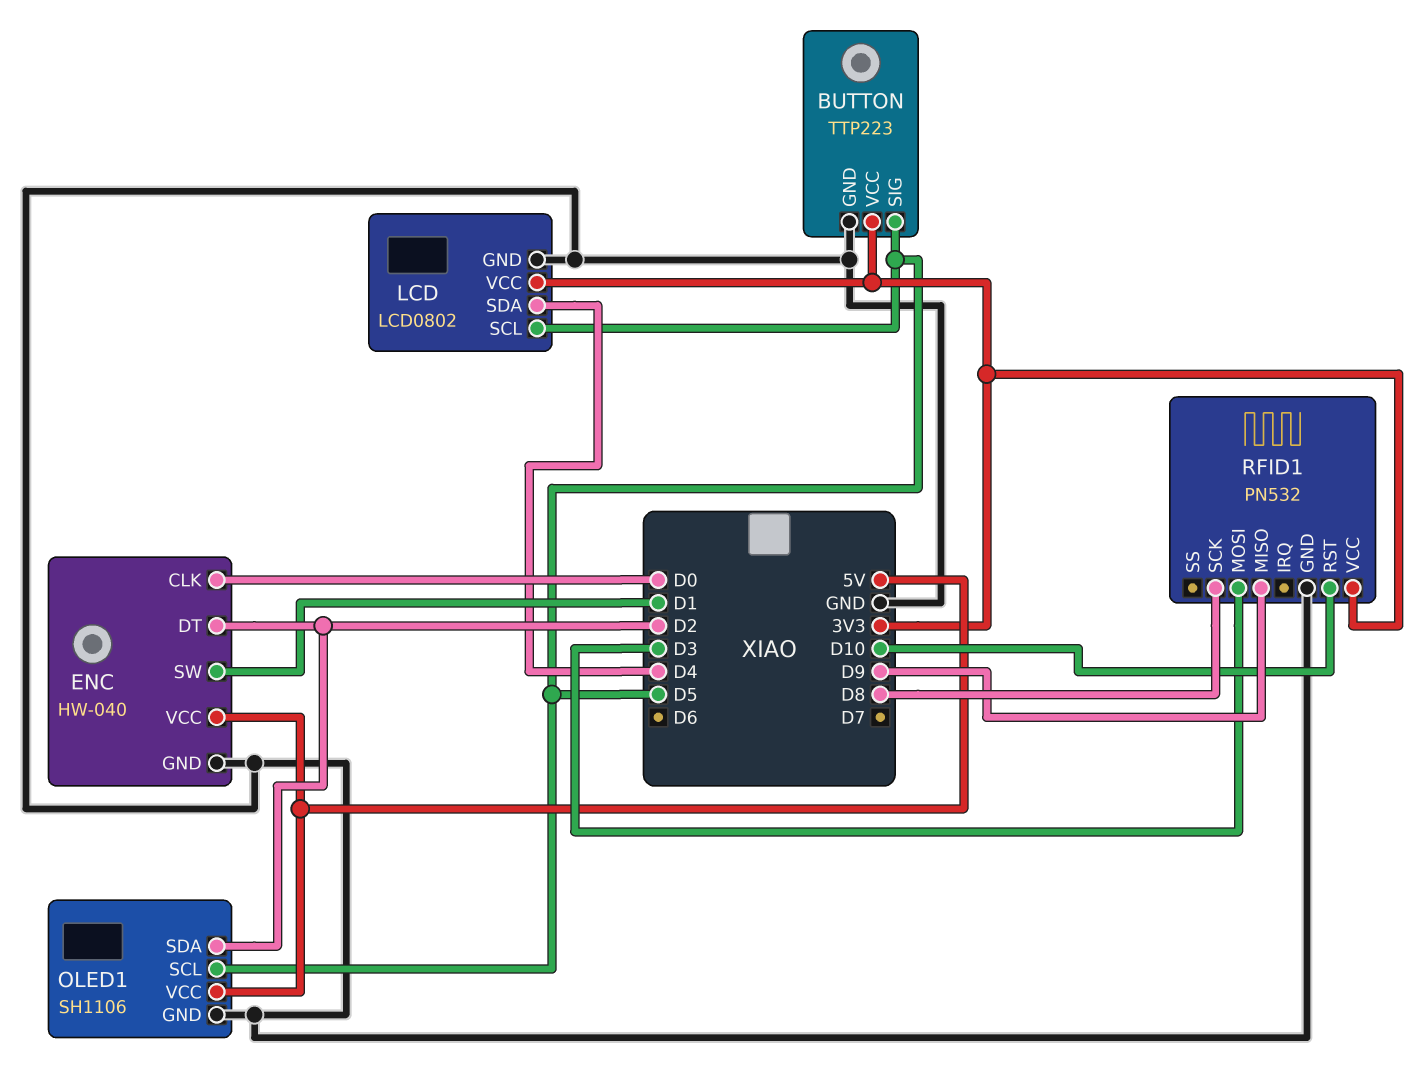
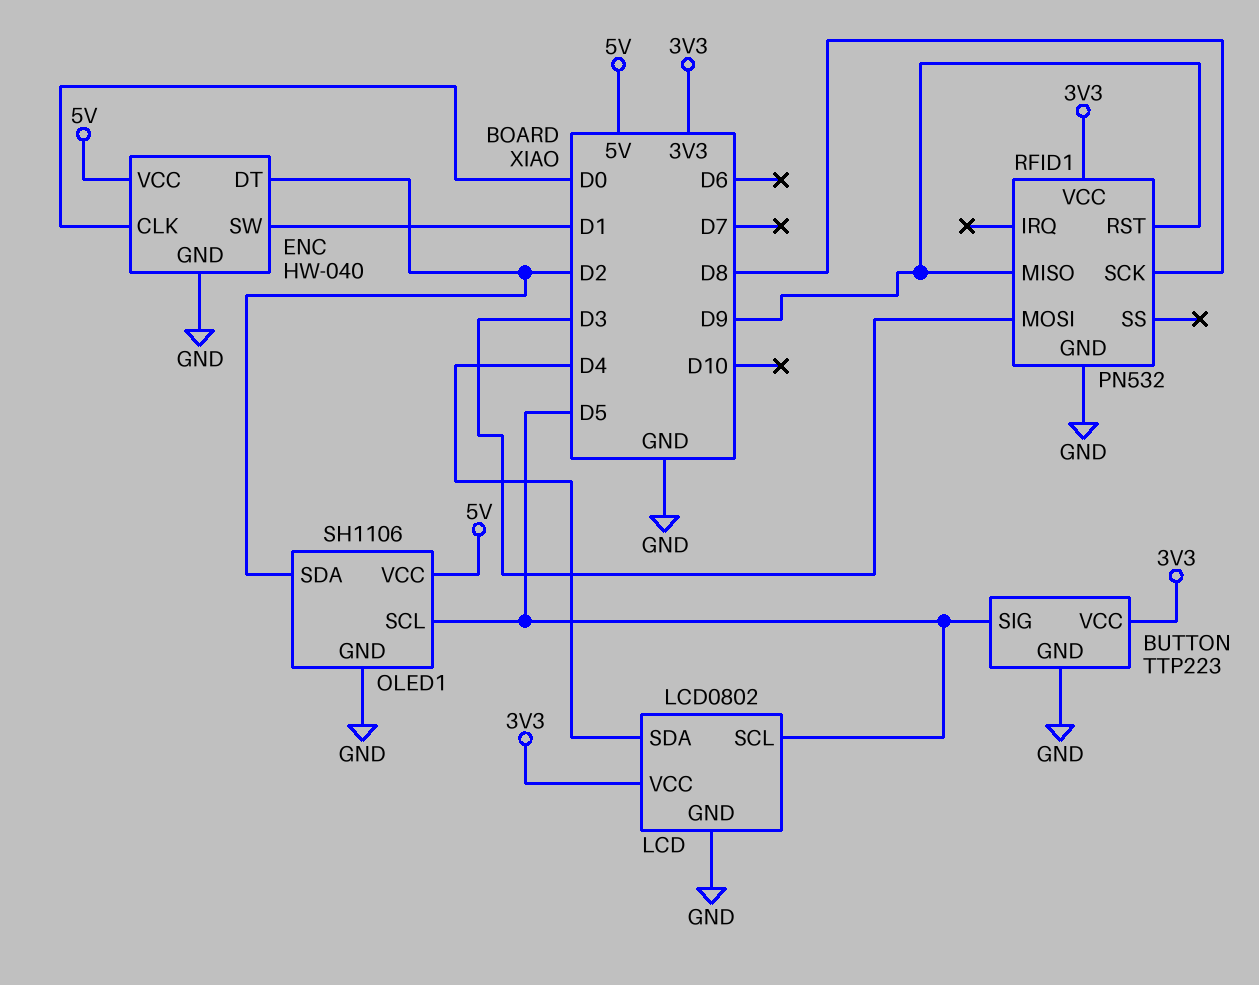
RFID1 pin RST: D10 -> D9

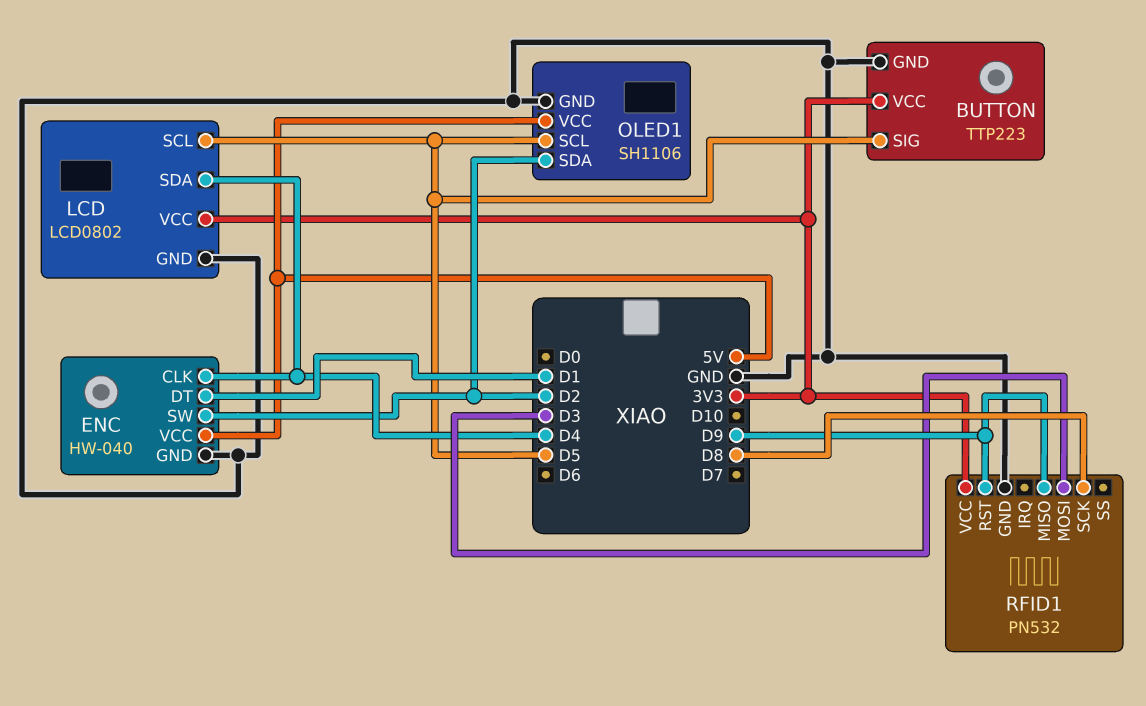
ENC pin CLK: D0 -> D4
ENC pin DT: D2 -> D1
ENC pin SW: D1 -> D2

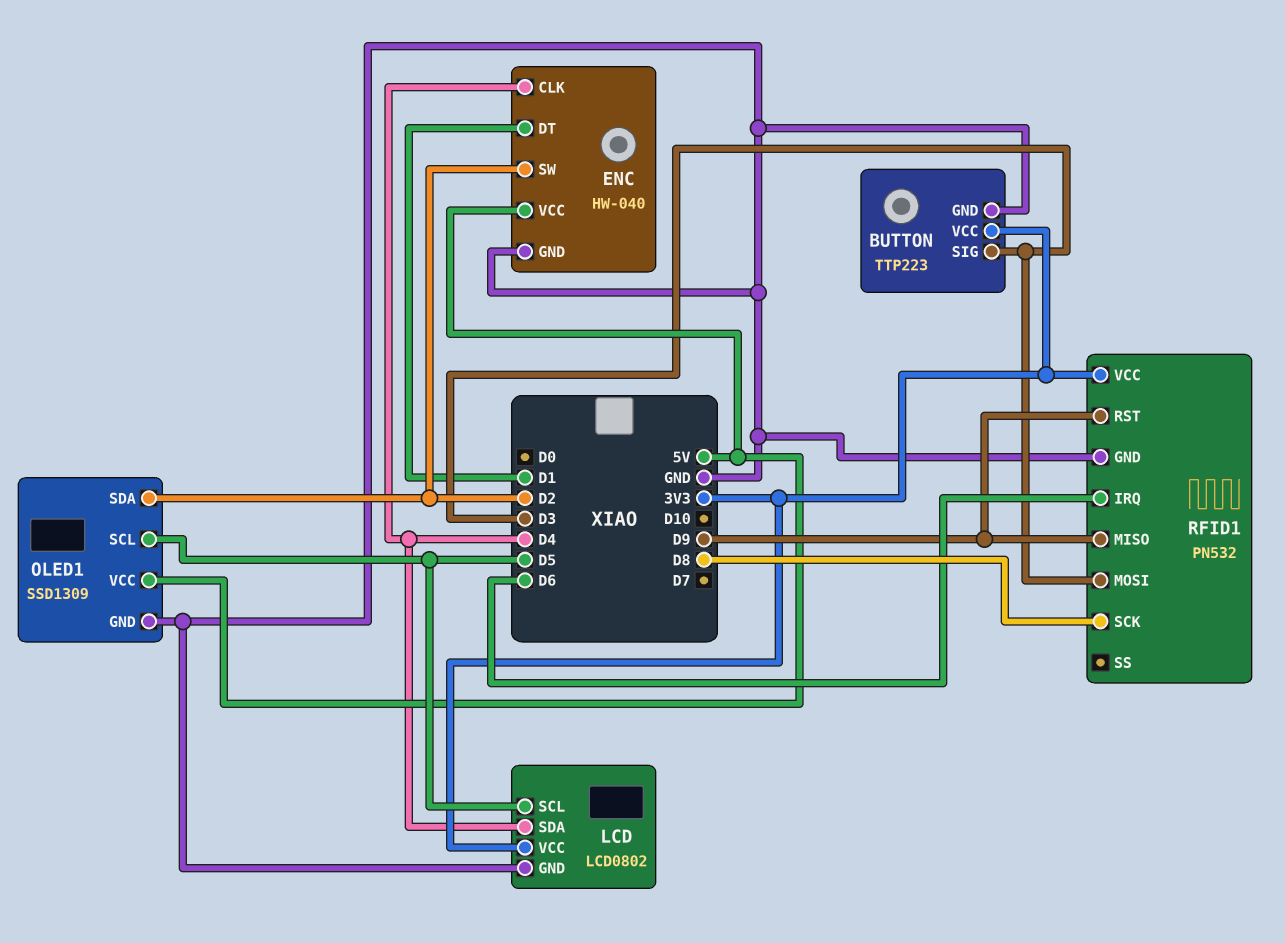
BUTTON pin SIG: D5 -> D3
OLED1: SH1106 -> SSD1309
RFID1 pin IRQ: none -> D6

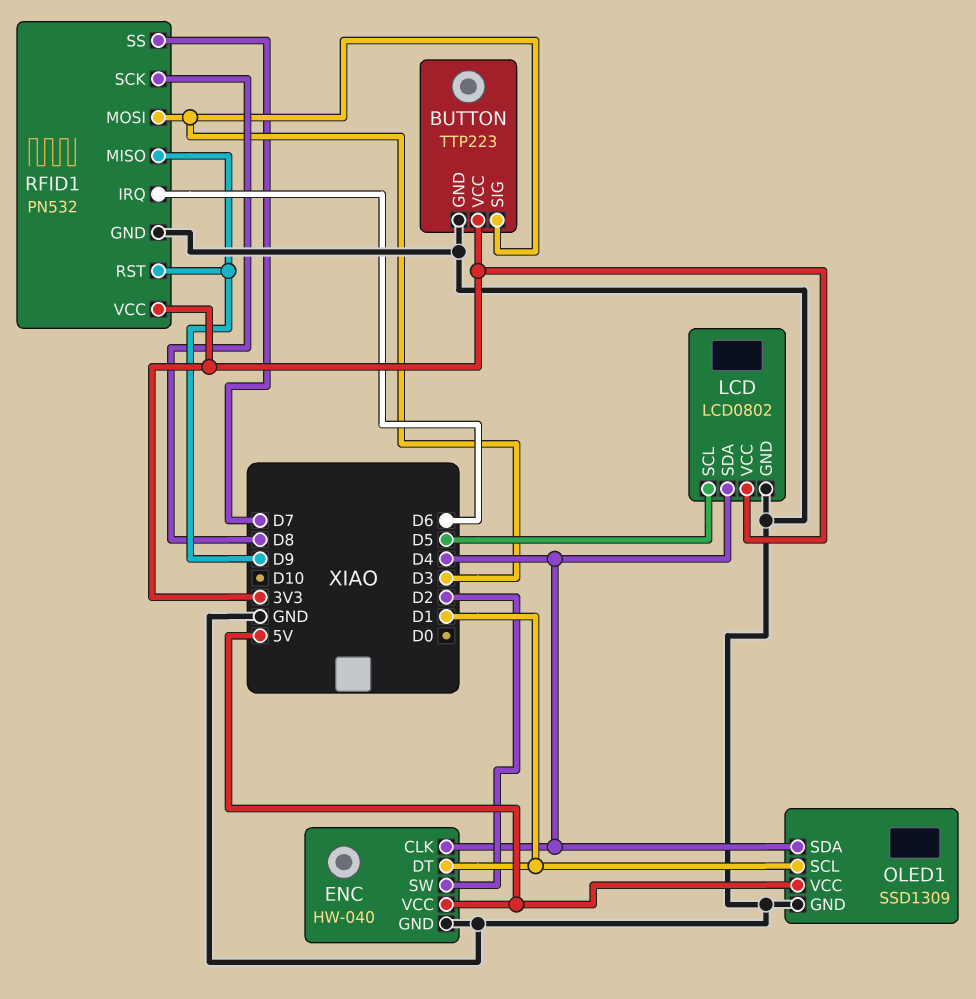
OLED1 pin SCL: D5 -> D1
OLED1 pin SDA: D2 -> D4
RFID1 pin SS: none -> D7

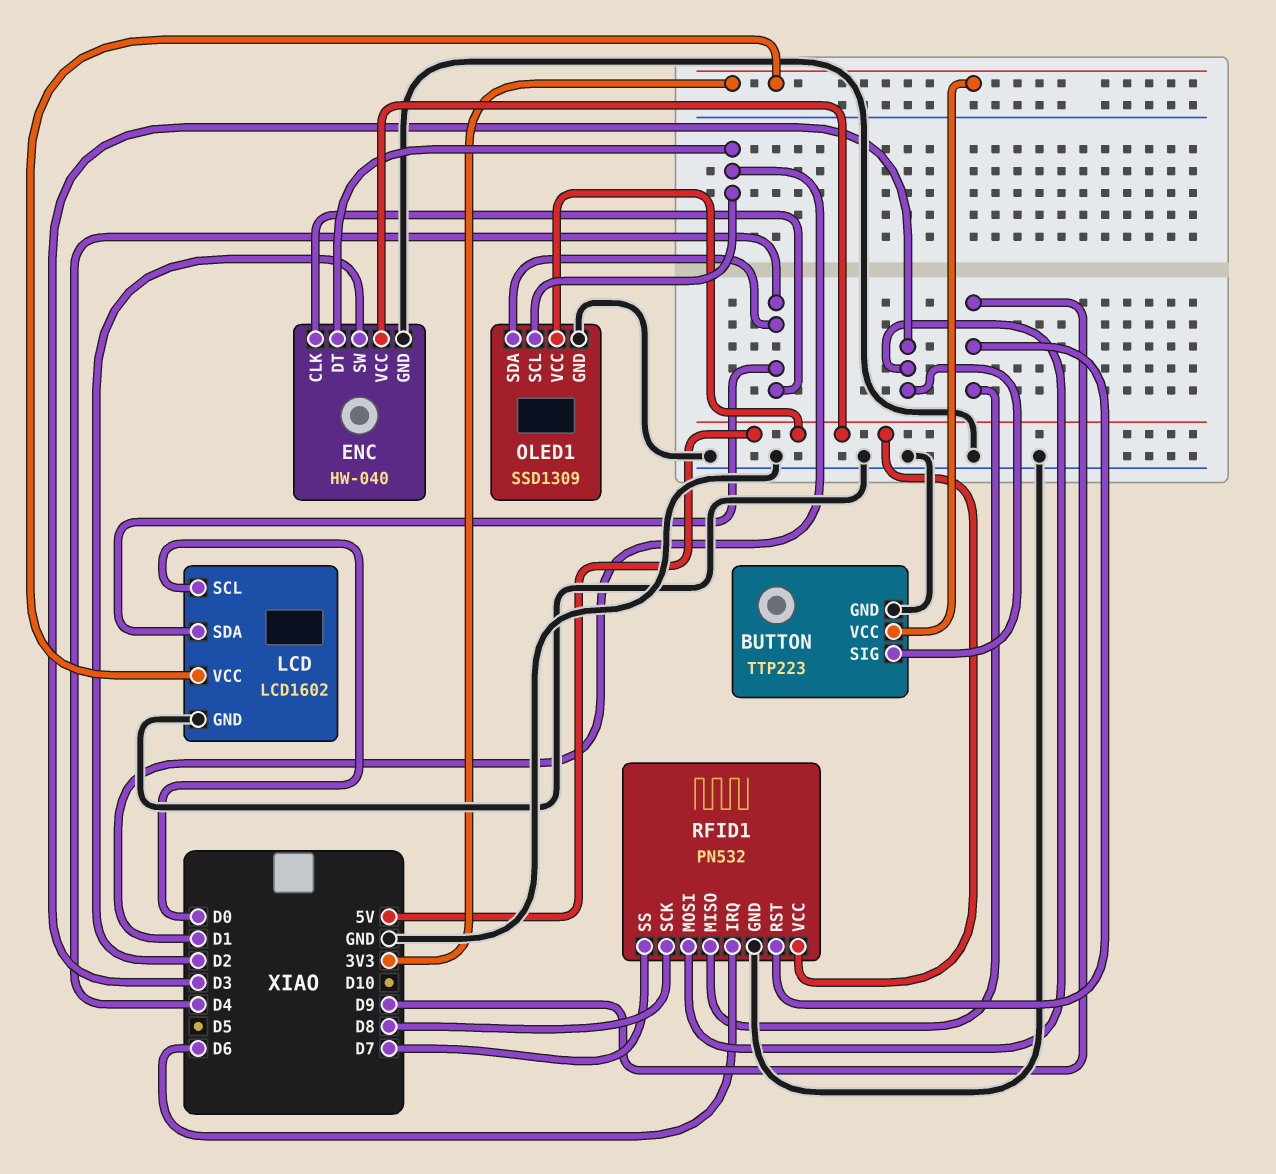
LCD: LCD0802 -> LCD1602
LCD pin SCL: D5 -> D0
RFID1 pin VCC: 3V3 -> 5V

